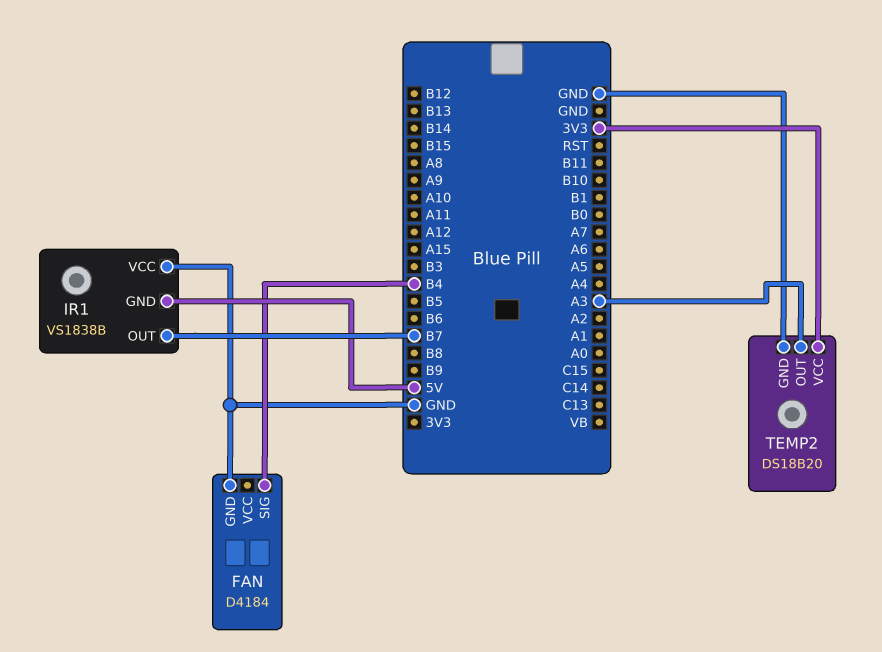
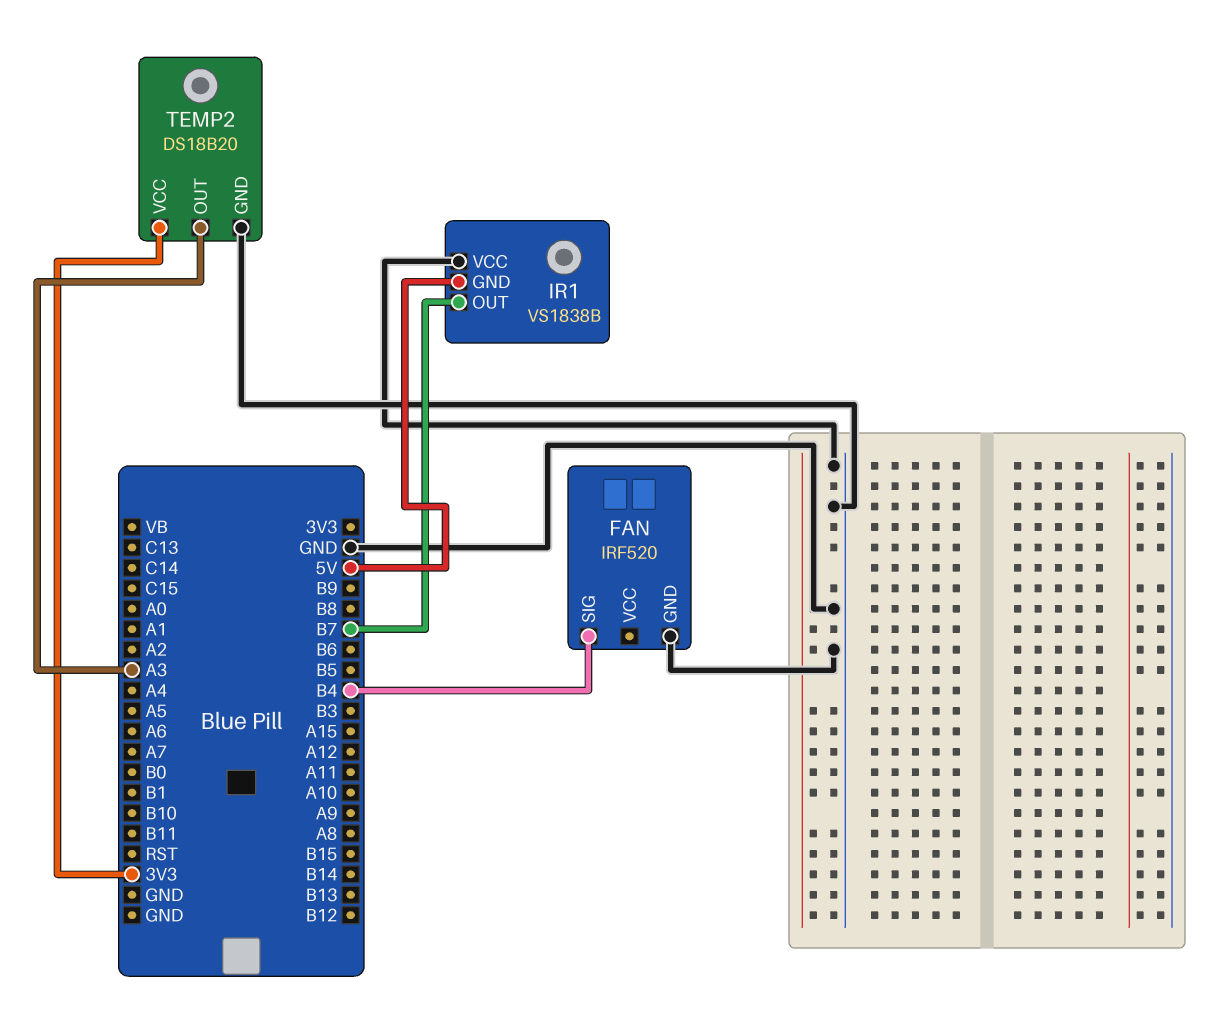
FAN: D4184 -> IRF520

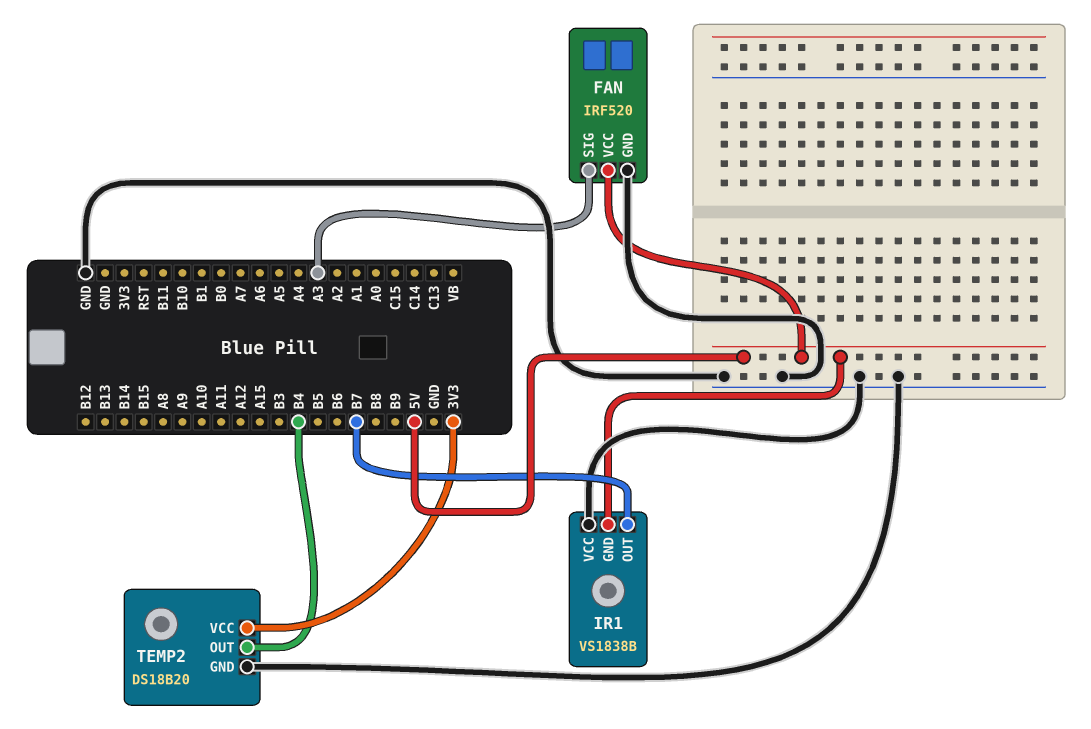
FAN pin SIG: B4 -> A3
FAN pin VCC: none -> 5V
TEMP2 pin OUT: A3 -> B4

